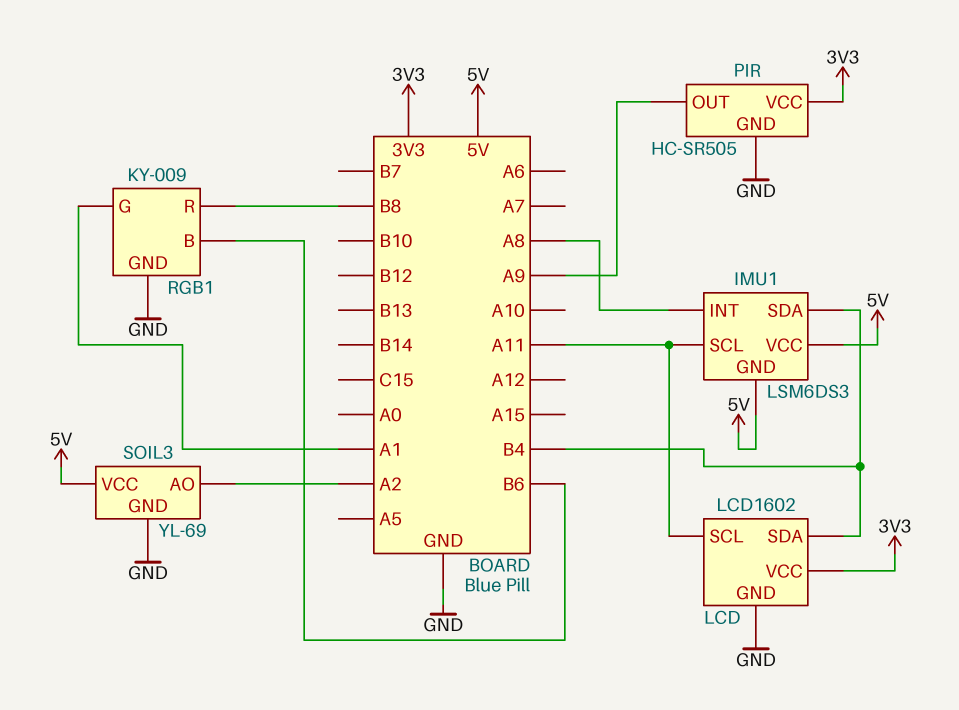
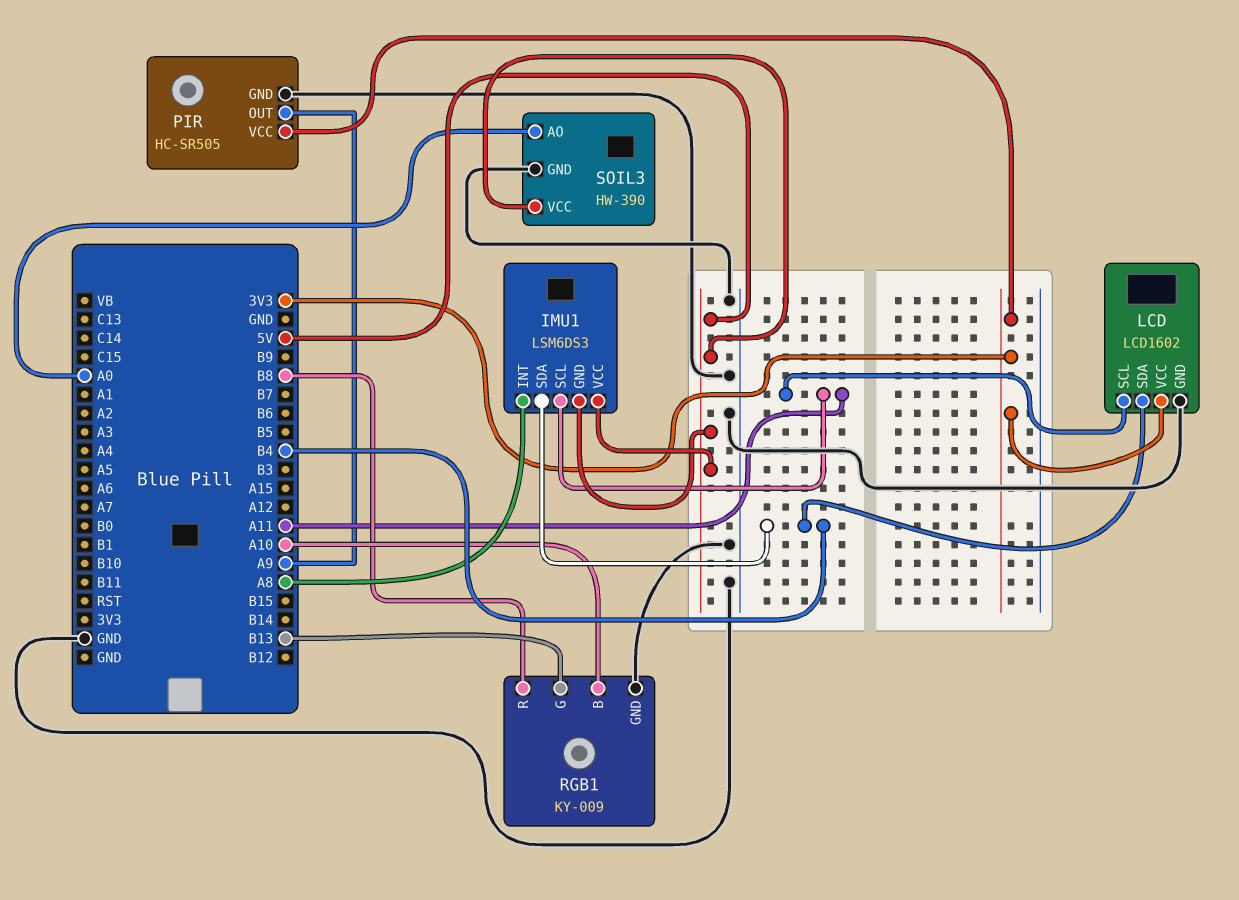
RGB1 pin B: B6 -> A10
RGB1 pin G: A1 -> B13
SOIL3: YL-69 -> HW-390
SOIL3 pin AO: A2 -> A0

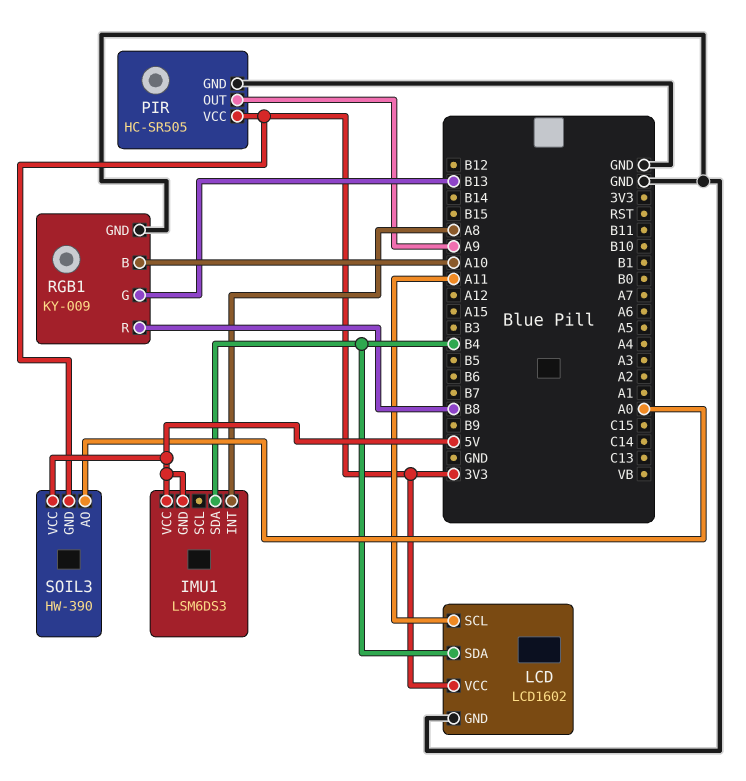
IMU1 pin SCL: A11 -> none
SOIL3 pin GND: GND -> 3V3

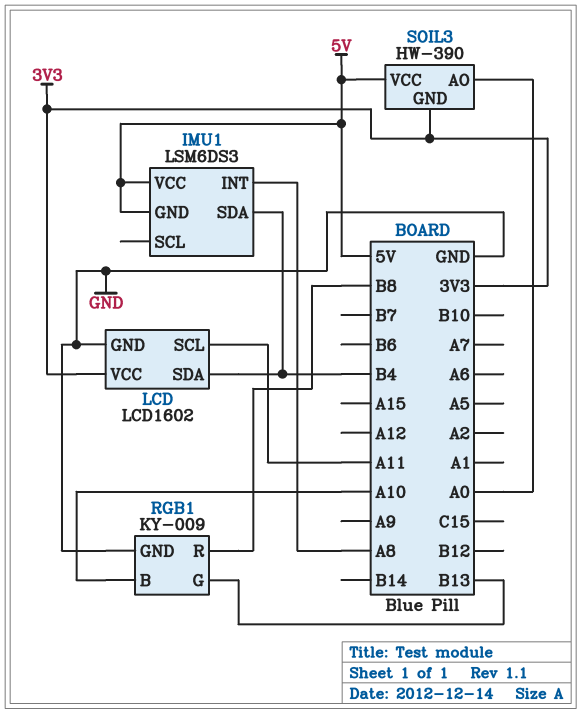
PIR: HC-SR505 -> none
PIR pin GND: GND -> none
PIR pin OUT: A9 -> none
PIR pin VCC: 3V3 -> none

